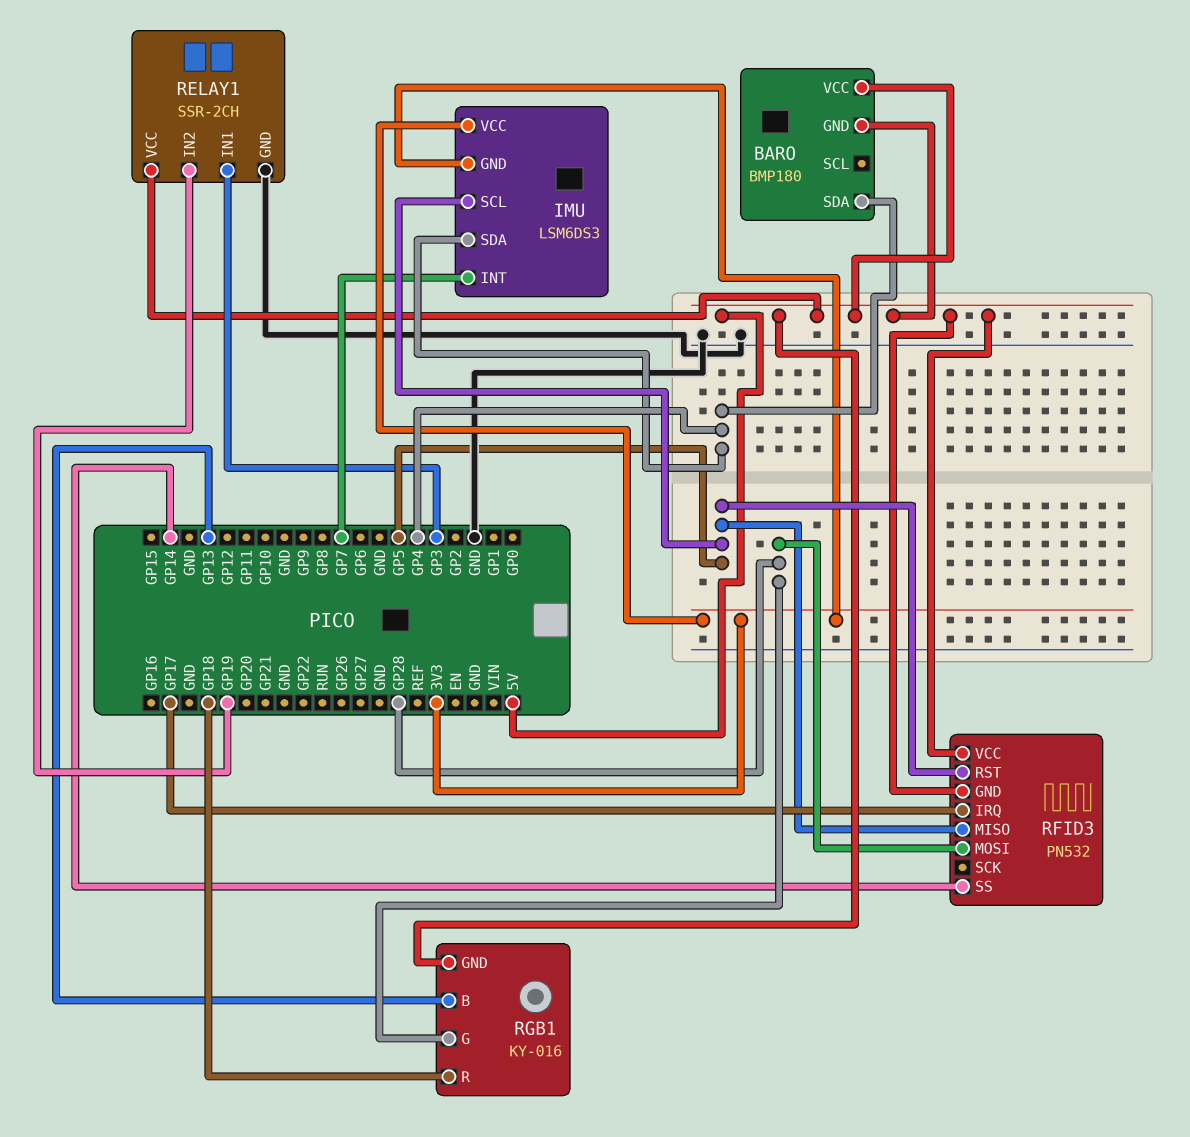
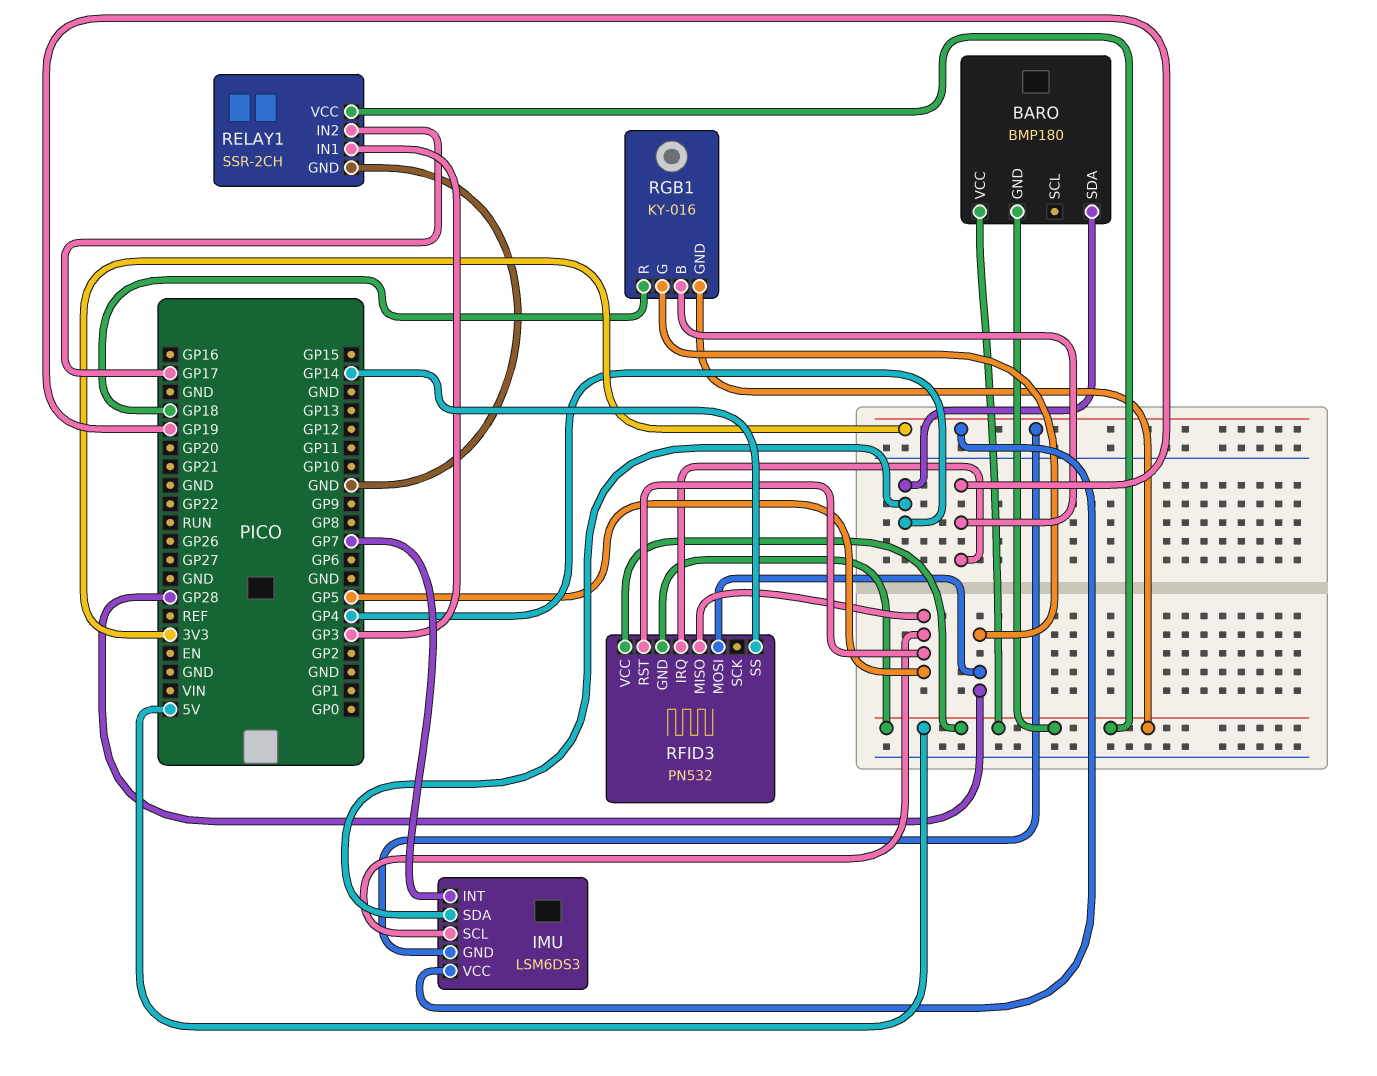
RELAY1 pin IN2: GP19 -> GP17
RFID3 pin IRQ: GP17 -> GP19
RGB1 pin B: GP13 -> GP19

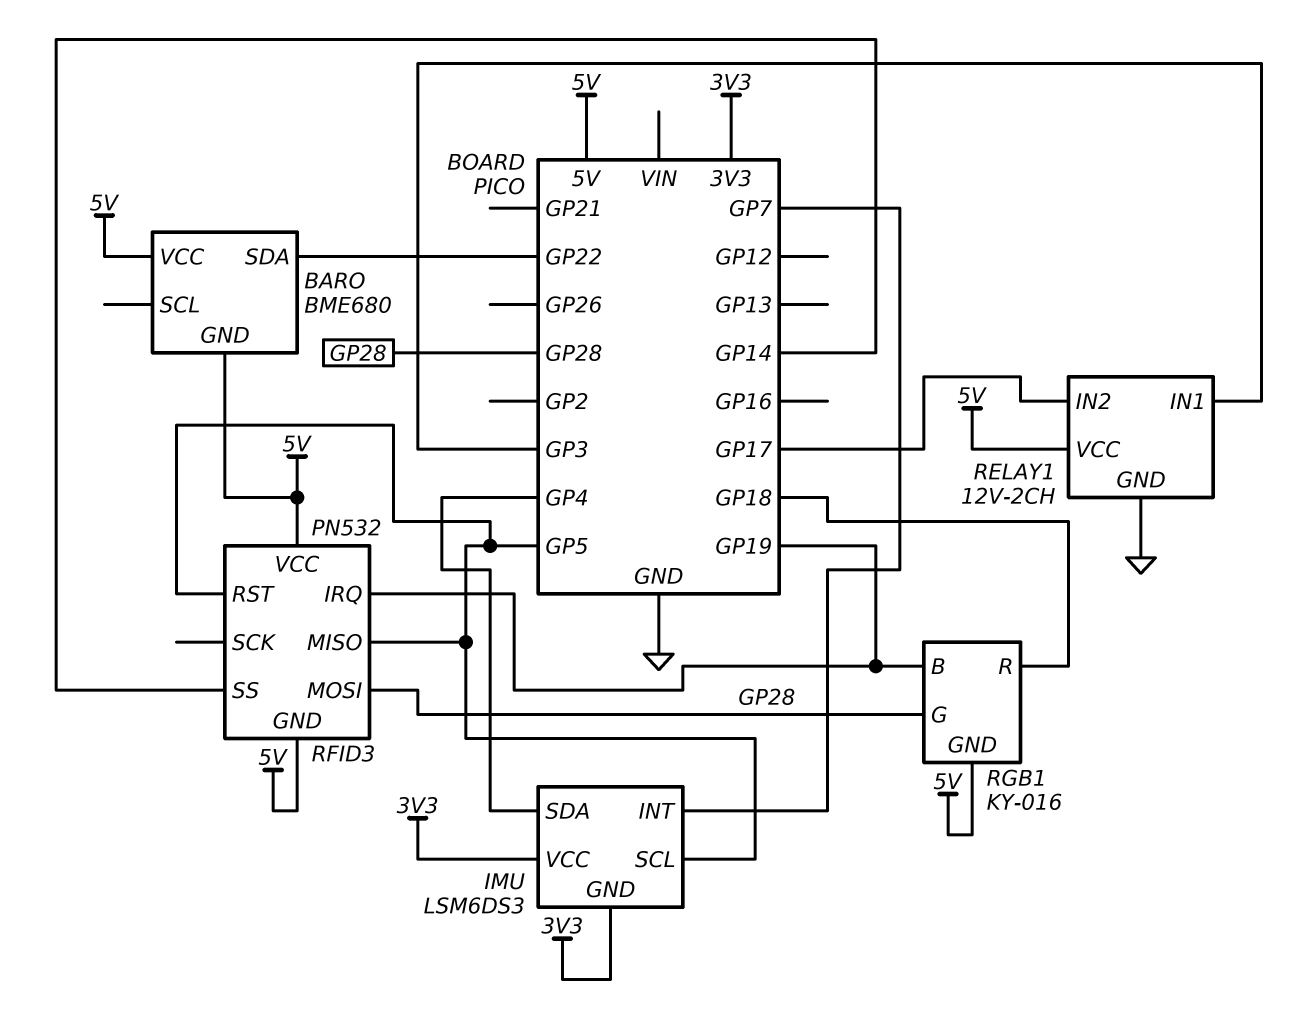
BARO: BMP180 -> BME680
BARO pin SDA: GP4 -> GP22
RELAY1: SSR-2CH -> 12V-2CH

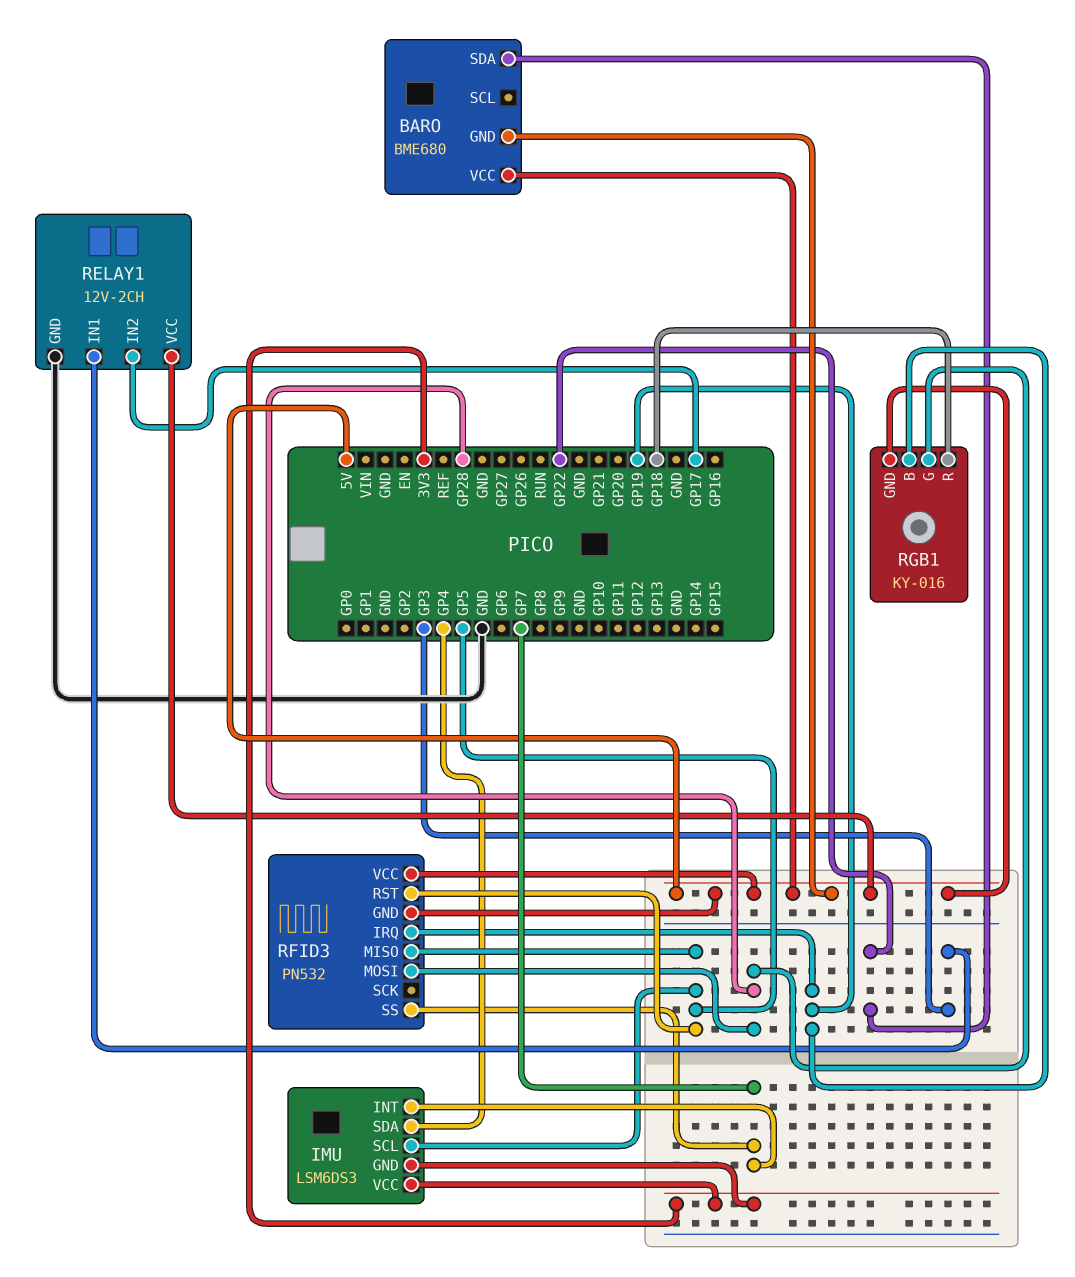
RFID3 pin SS: GP14 -> GP7

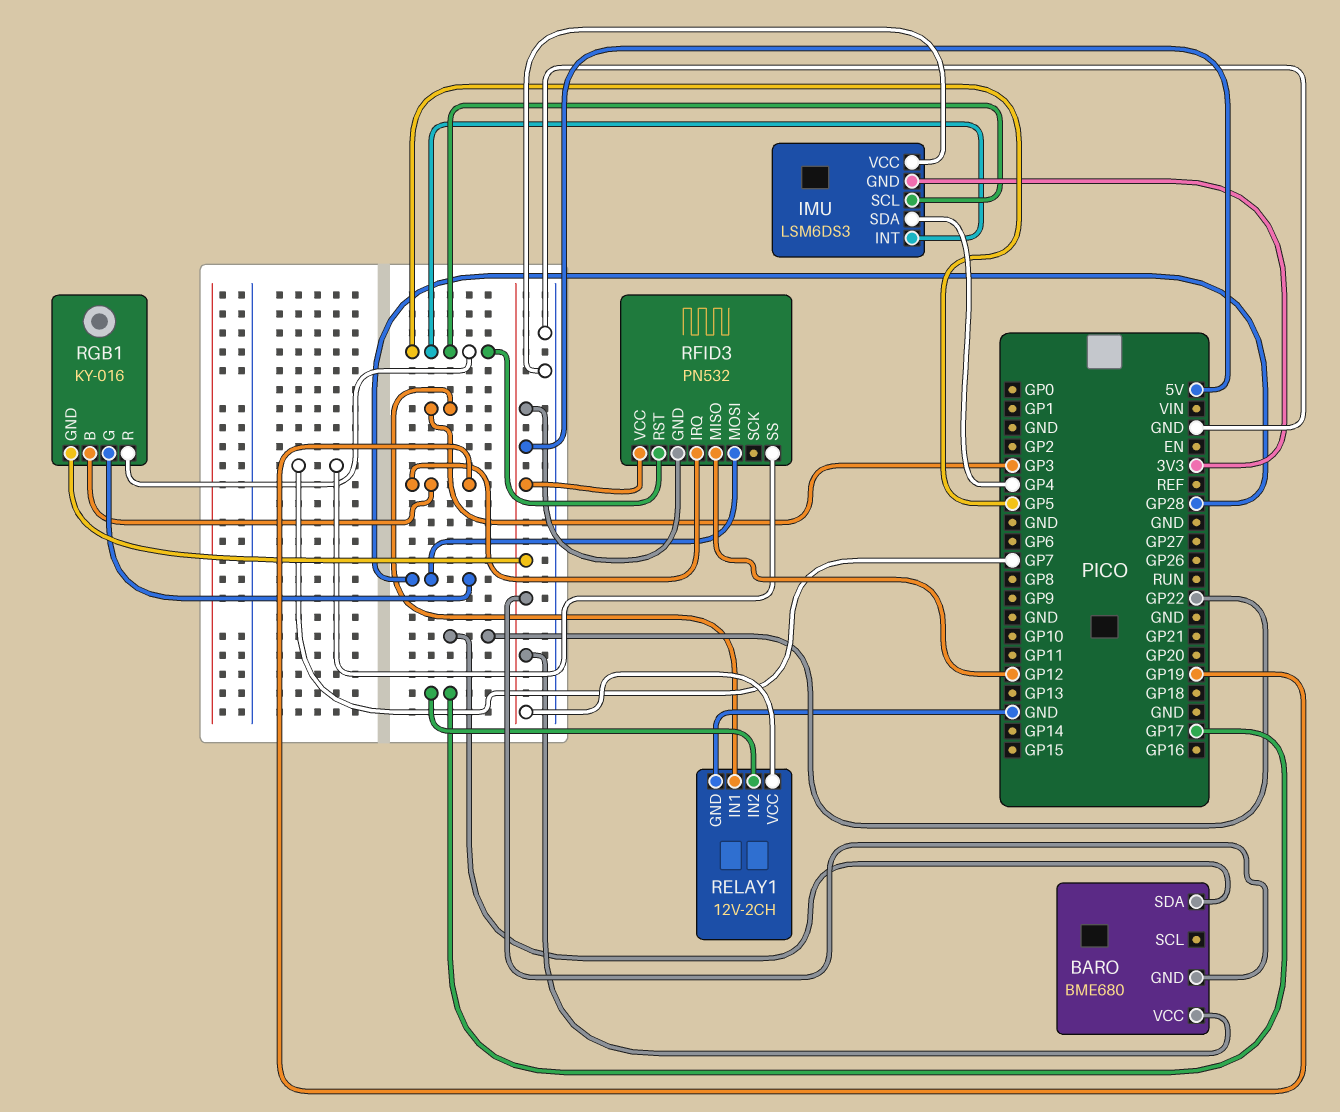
IMU pin INT: GP7 -> GP5
IMU pin VCC: 3V3 -> GND
RFID3 pin MISO: GP5 -> GP12
RGB1 pin R: GP18 -> GP5

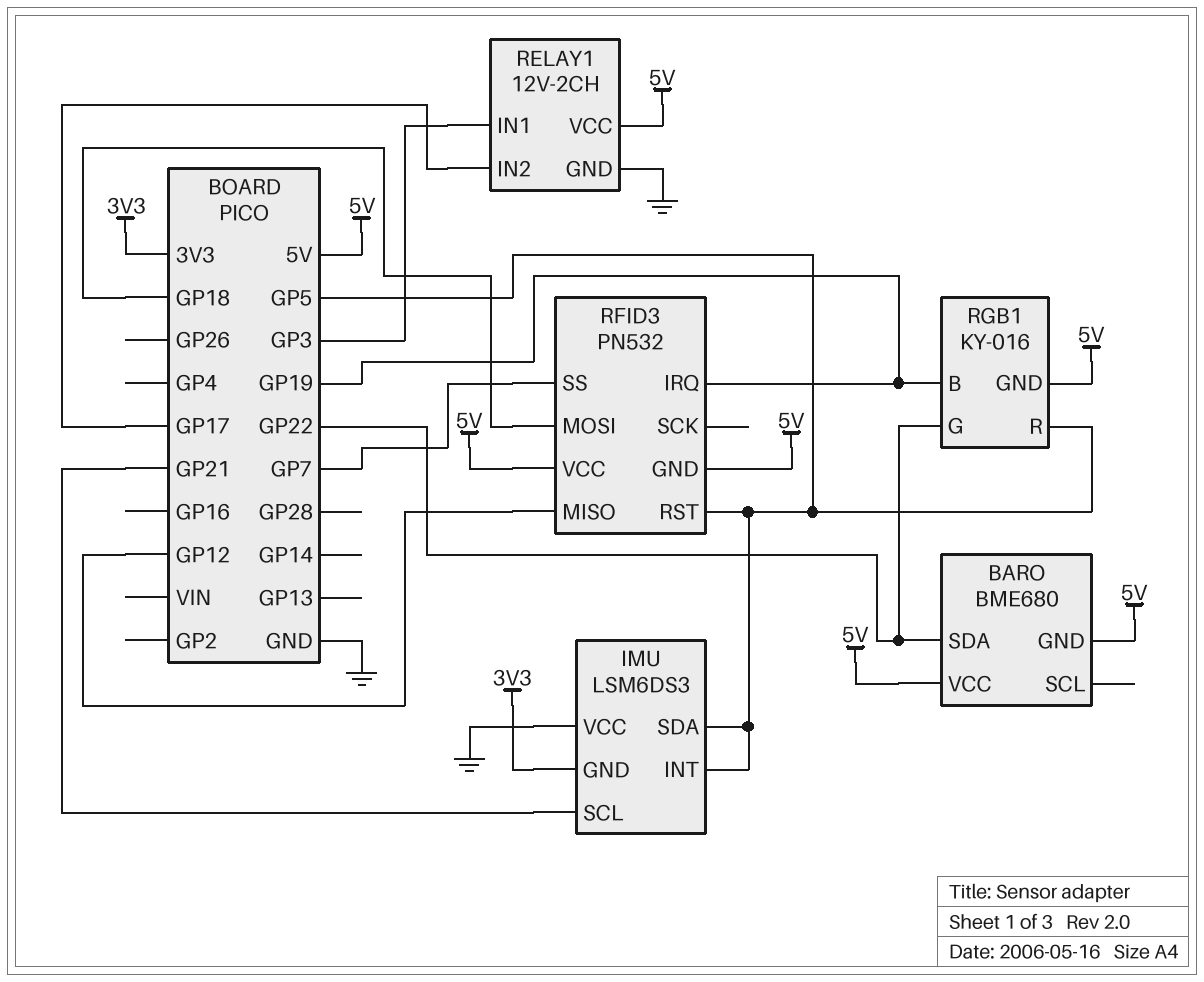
IMU pin SCL: GP5 -> GP21
IMU pin SDA: GP4 -> GP5
RFID3 pin MOSI: GP28 -> GP18
RGB1 pin G: GP28 -> GP22

